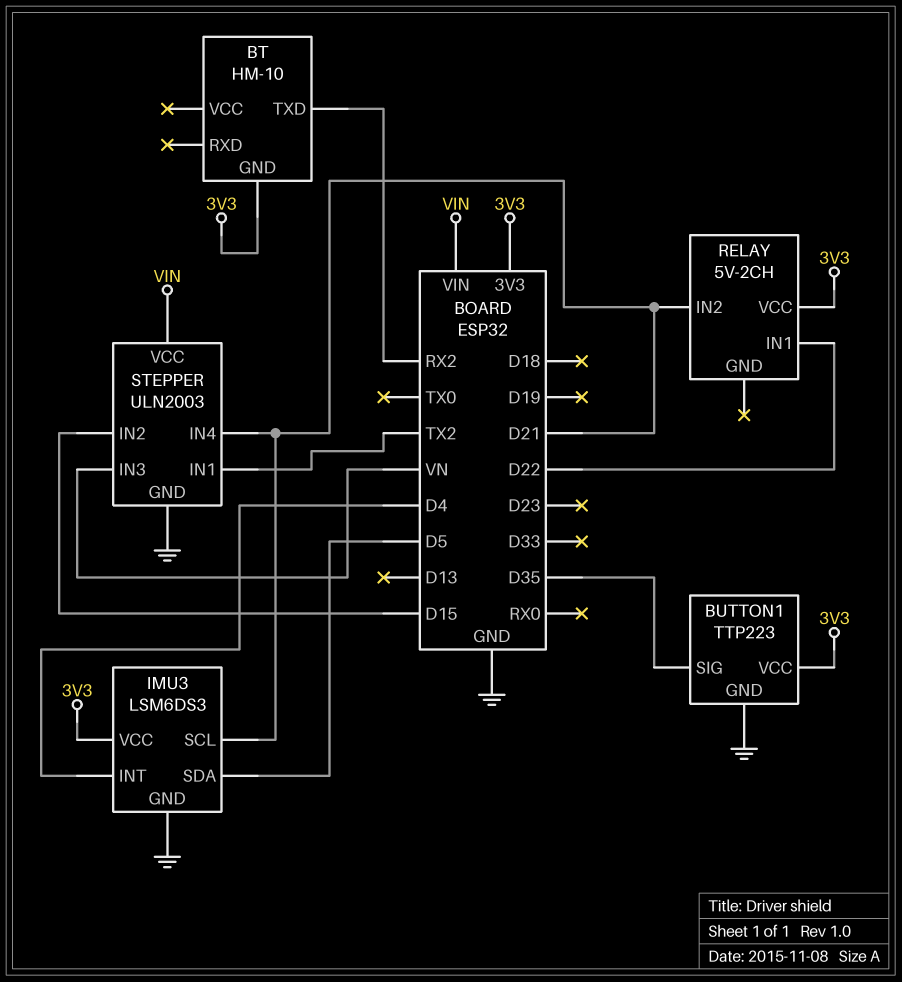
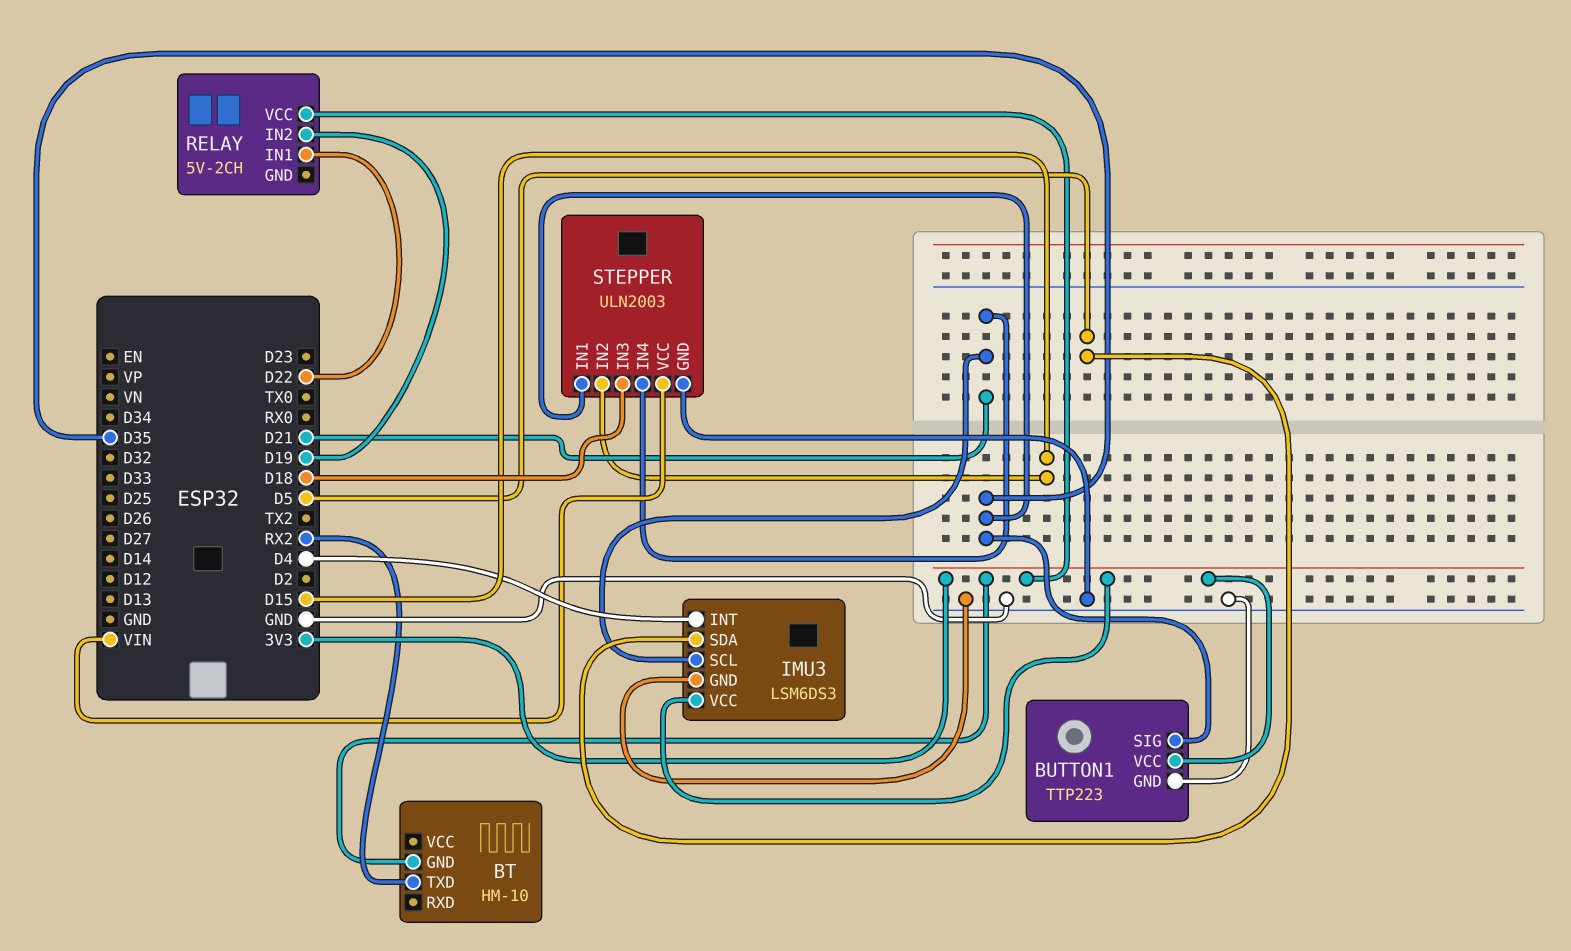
RELAY pin IN2: D21 -> D19
STEPPER pin IN1: TX2 -> D35
STEPPER pin IN3: VN -> D18

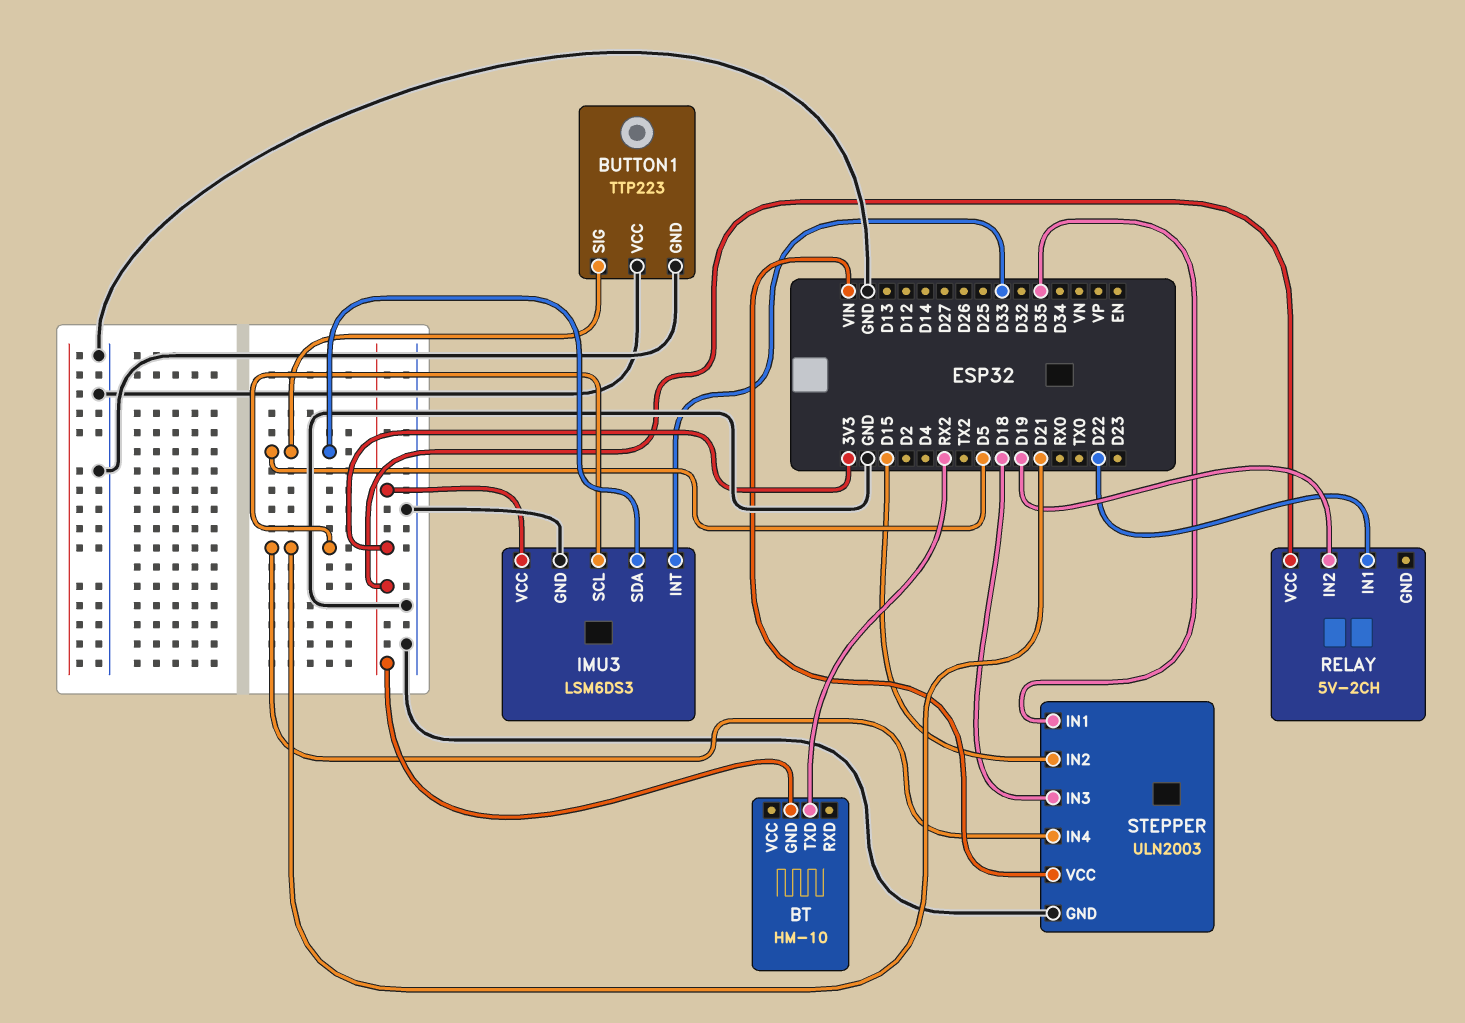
BUTTON1 pin SIG: D35 -> D5
BUTTON1 pin VCC: 3V3 -> GND
IMU3 pin INT: D4 -> D33

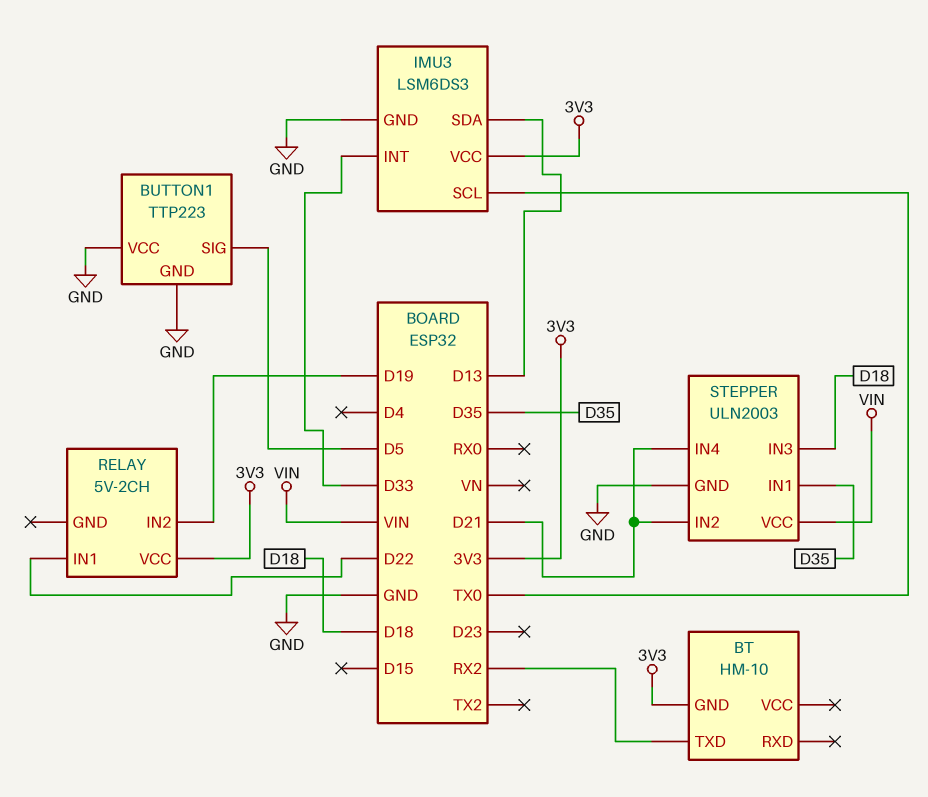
IMU3 pin SCL: D21 -> TX0
IMU3 pin SDA: D5 -> D13
STEPPER pin IN2: D15 -> D21

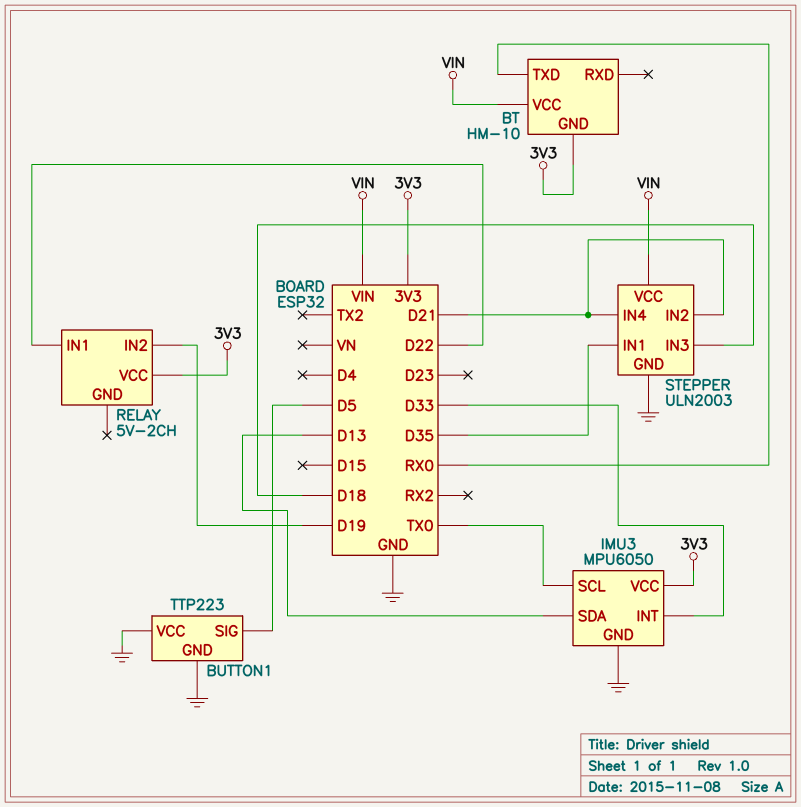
BT pin TXD: RX2 -> RX0
BT pin VCC: none -> VIN
IMU3: LSM6DS3 -> MPU6050

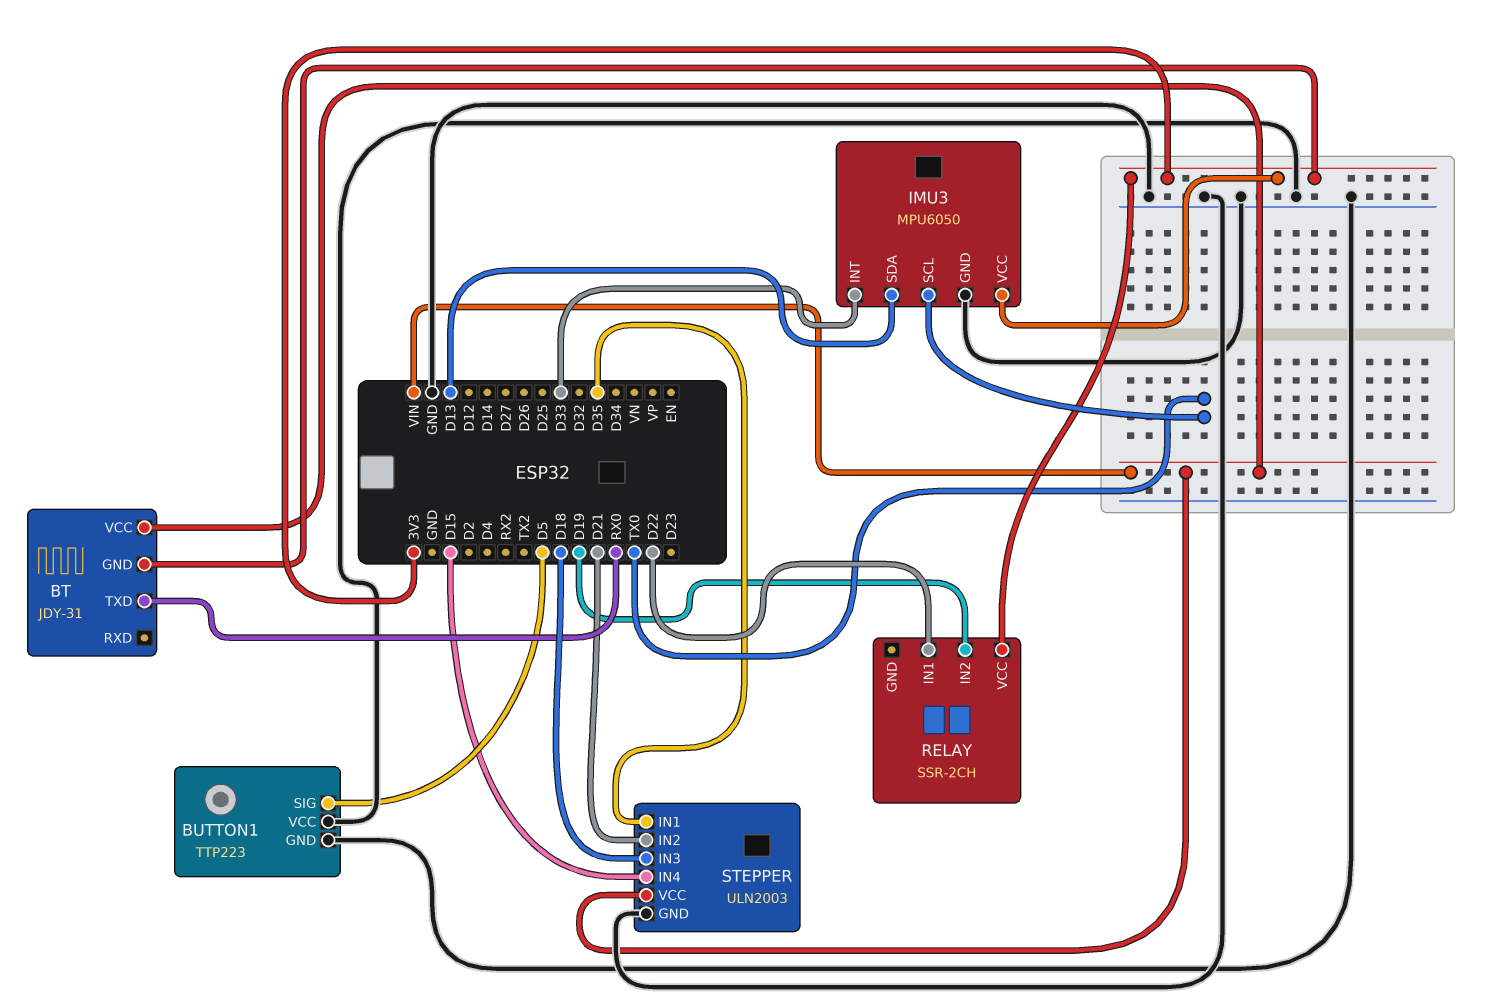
BT: HM-10 -> JDY-31
RELAY: 5V-2CH -> SSR-2CH
STEPPER pin IN4: D21 -> D15

